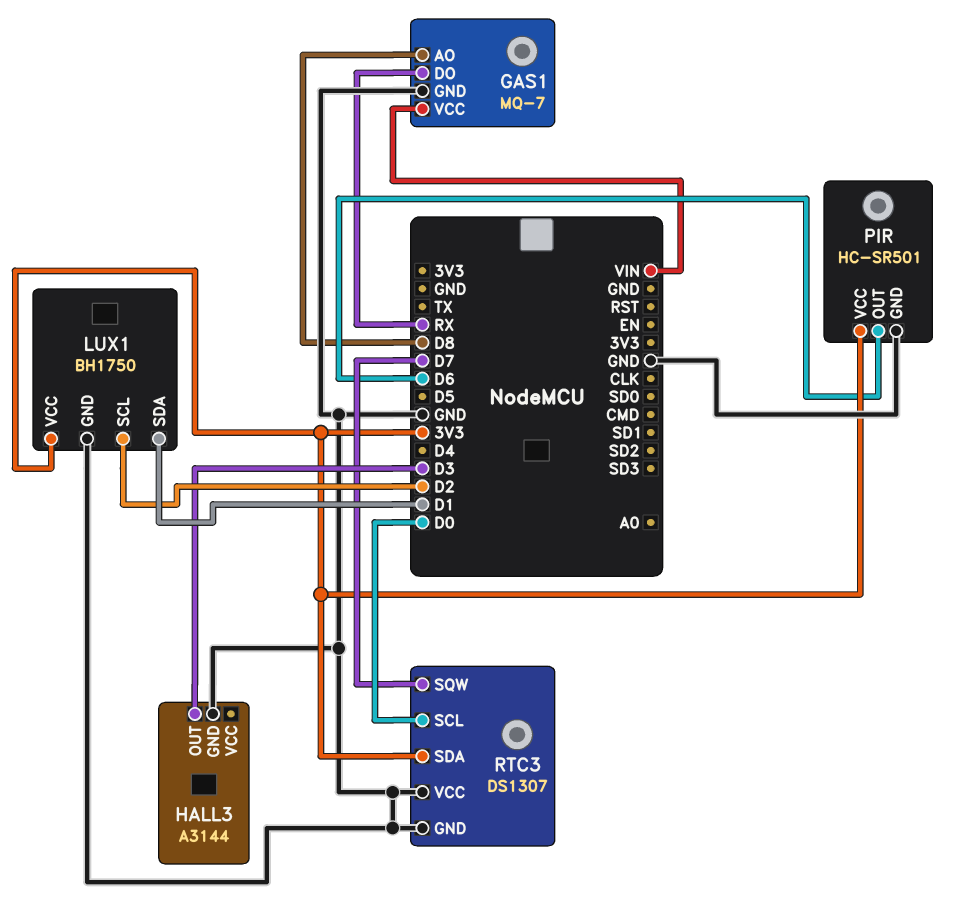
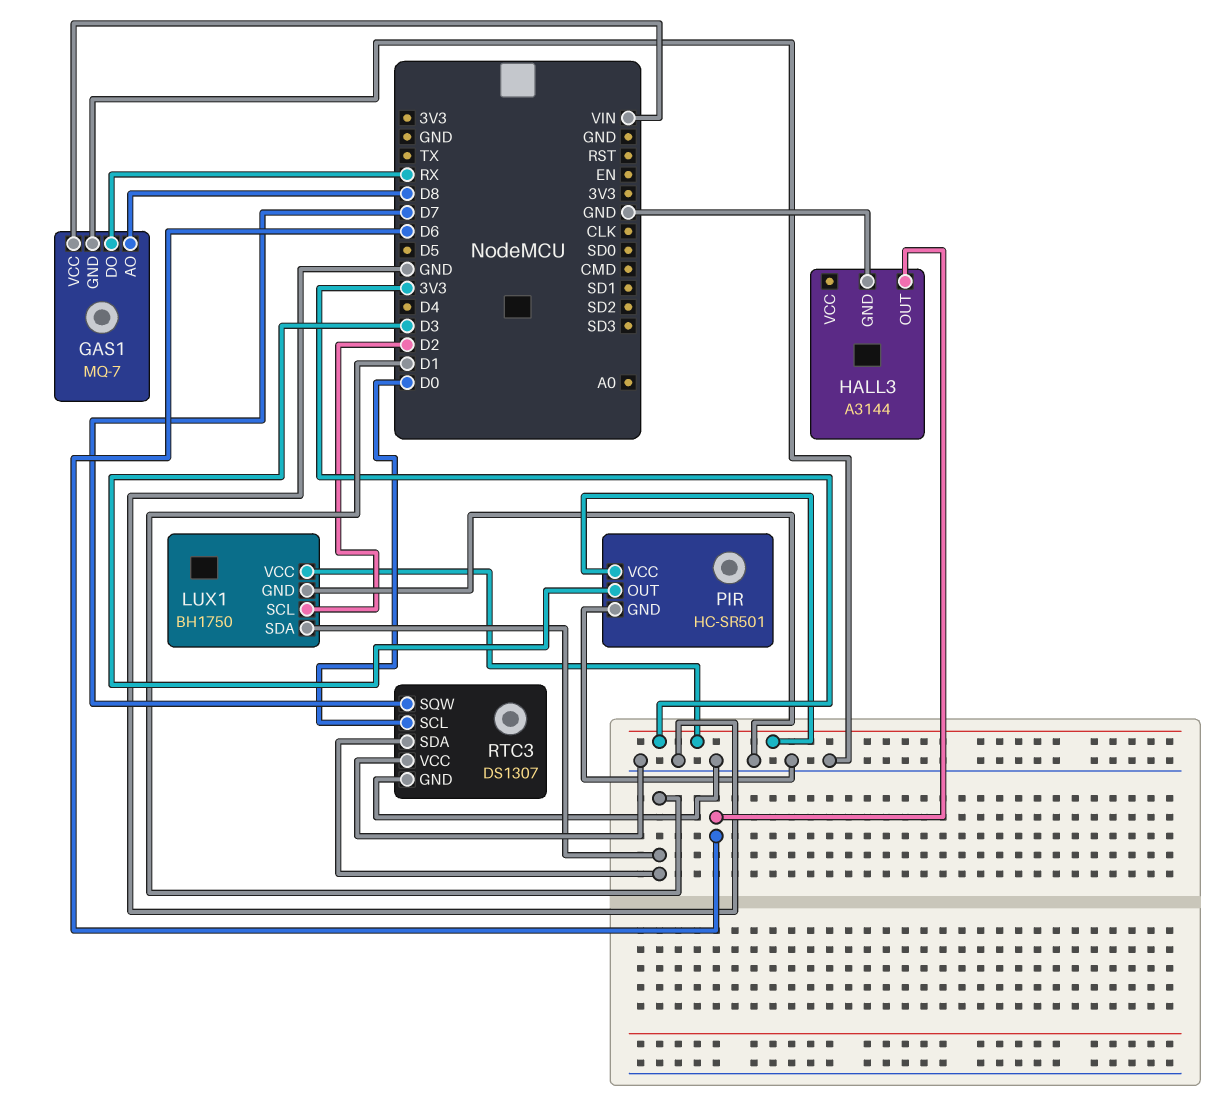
HALL3 pin OUT: D3 -> D6
PIR pin OUT: D6 -> D3
RTC3 pin SDA: 3V3 -> D1

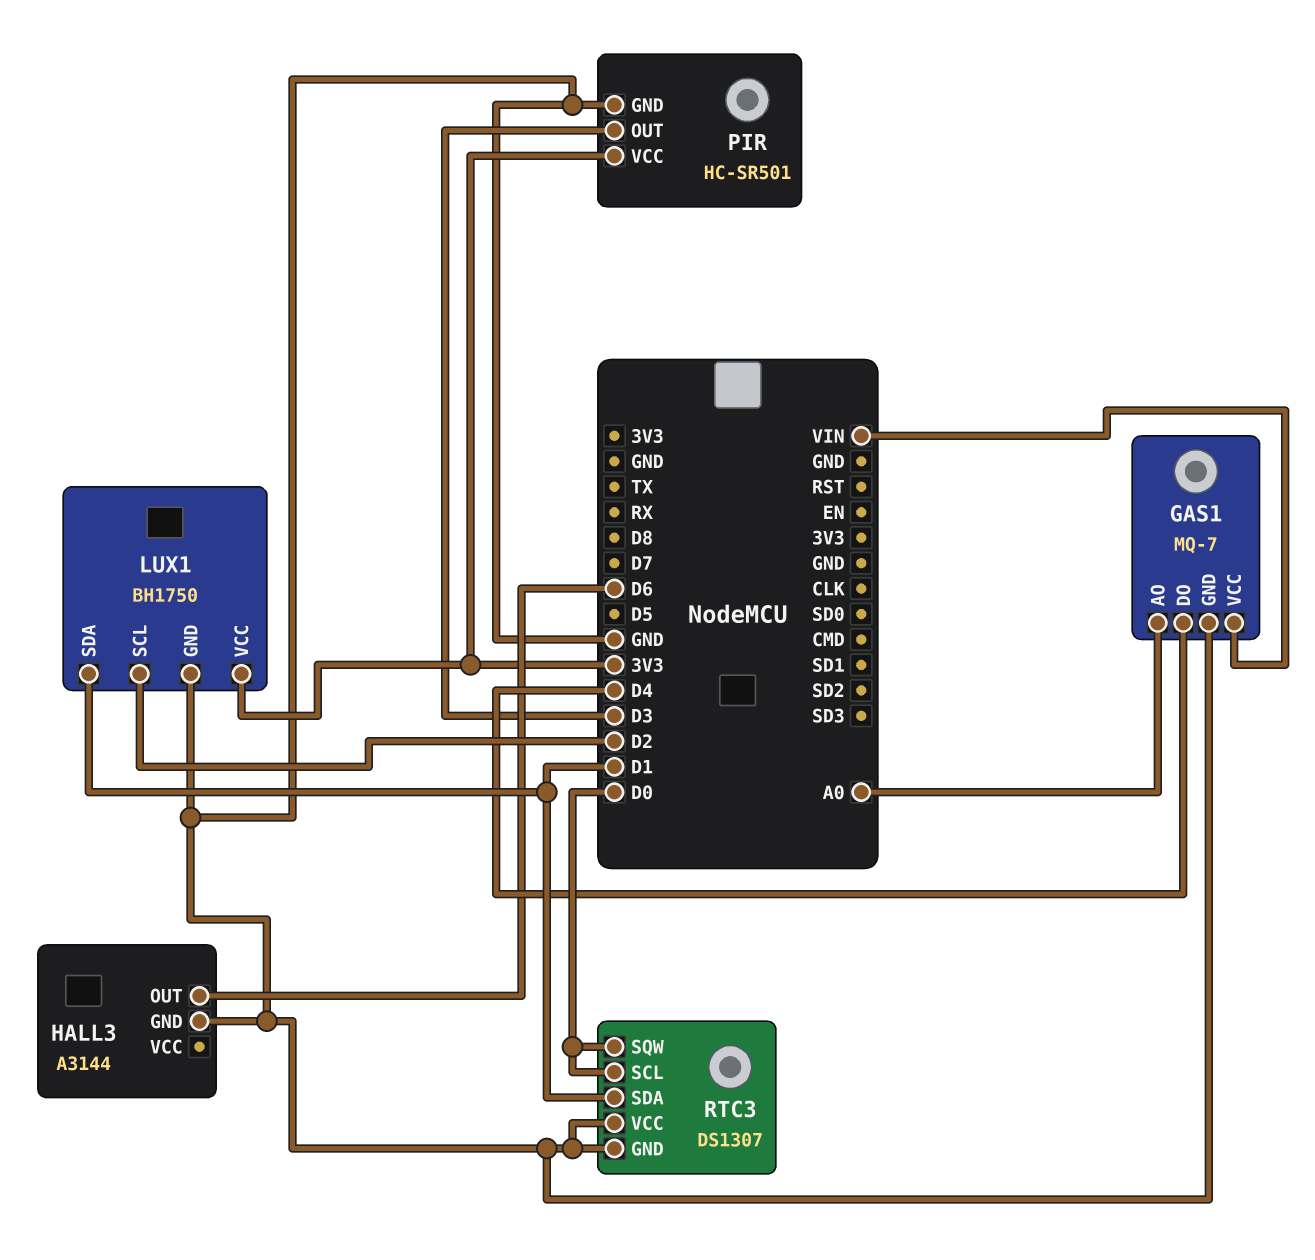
GAS1 pin AO: D8 -> A0
GAS1 pin DO: RX -> D4
RTC3 pin SQW: D7 -> D0

